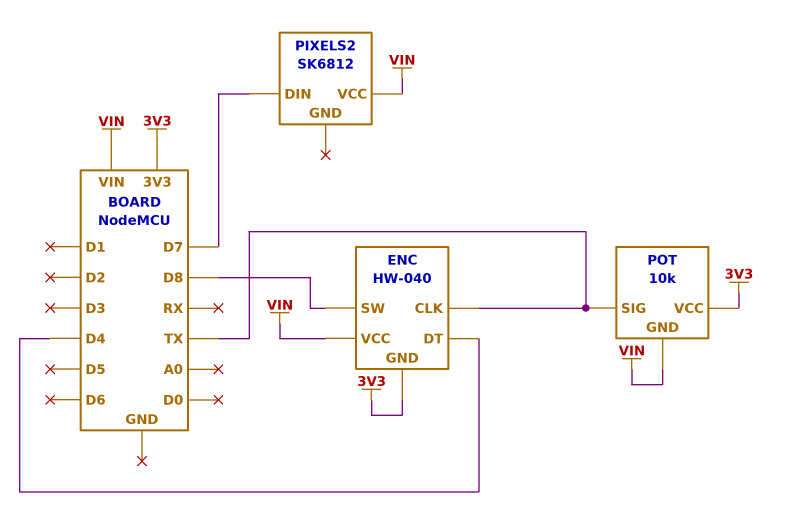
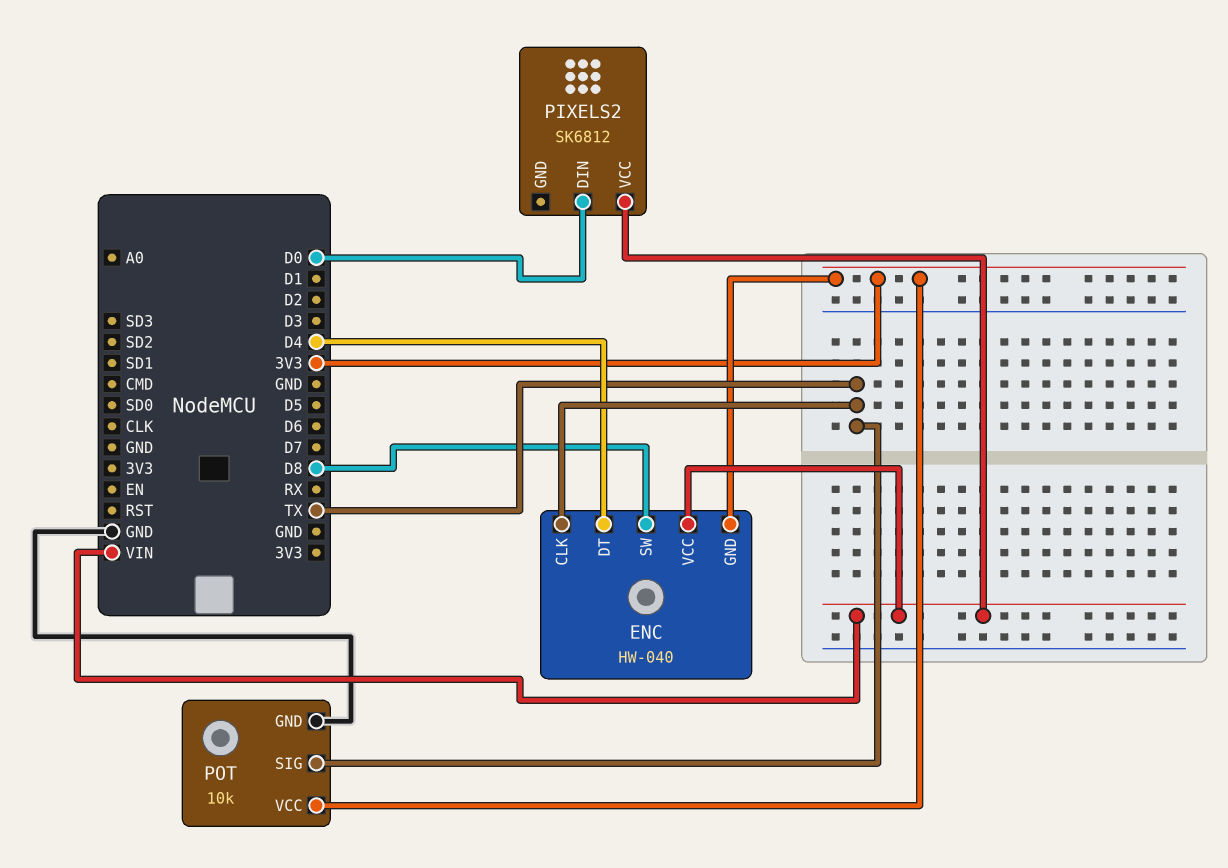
PIXELS2 pin DIN: D7 -> D0
POT pin GND: VIN -> GND

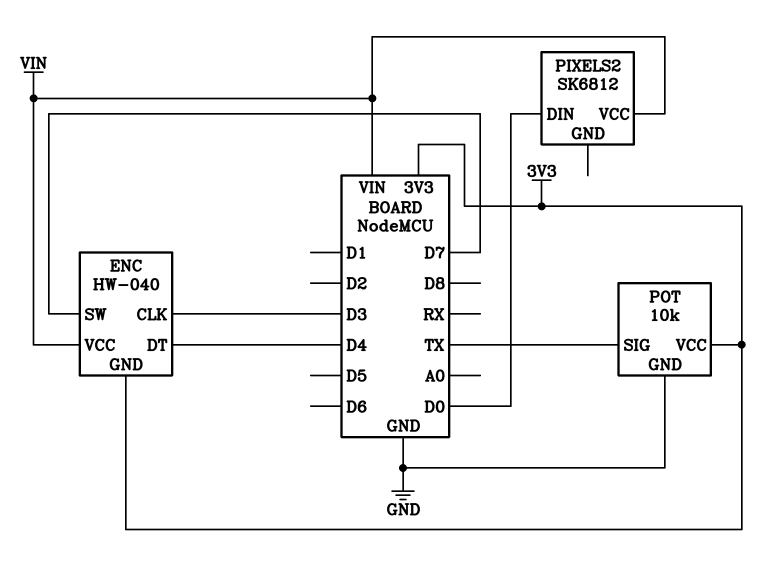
ENC pin CLK: TX -> D3
ENC pin SW: D8 -> D7

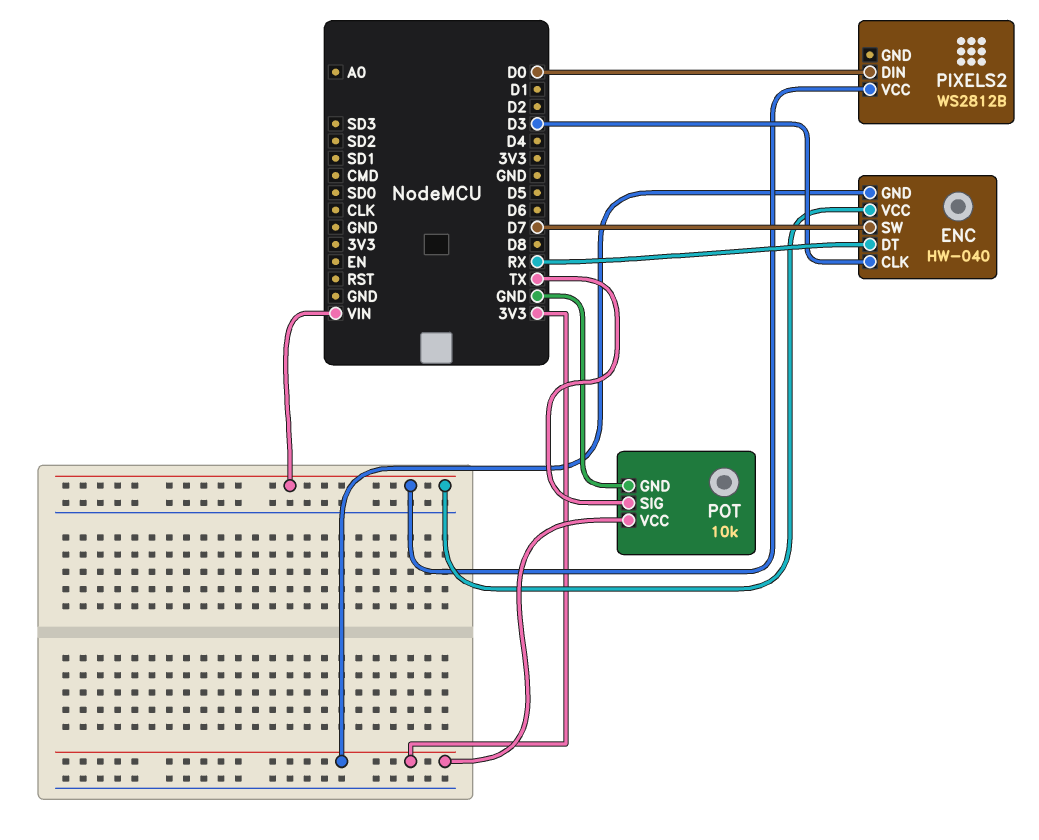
ENC pin DT: D4 -> RX
PIXELS2: SK6812 -> WS2812B

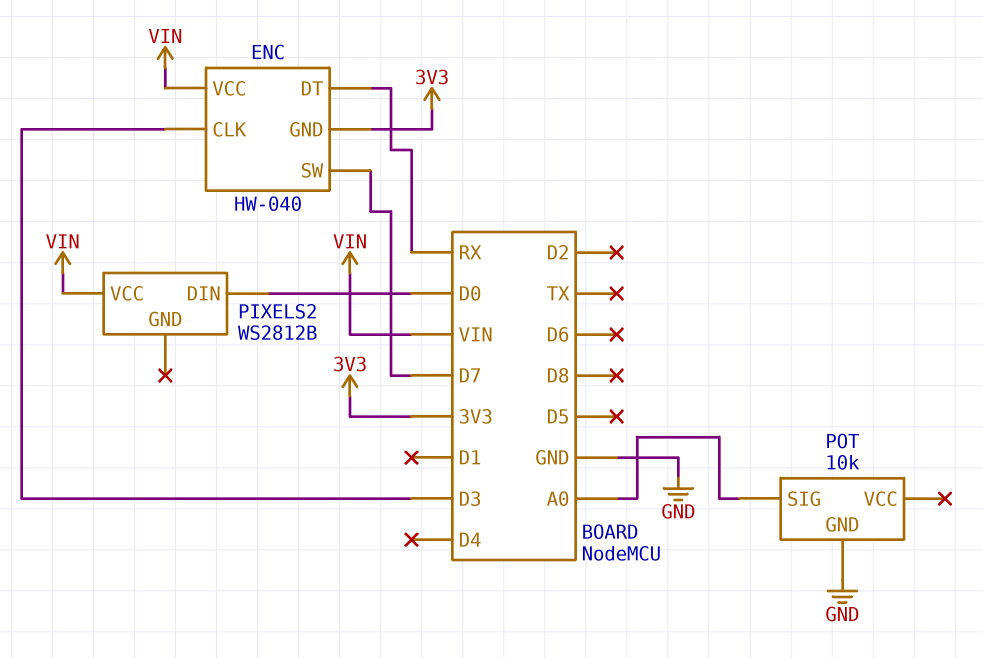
POT pin SIG: TX -> A0
POT pin VCC: 3V3 -> none

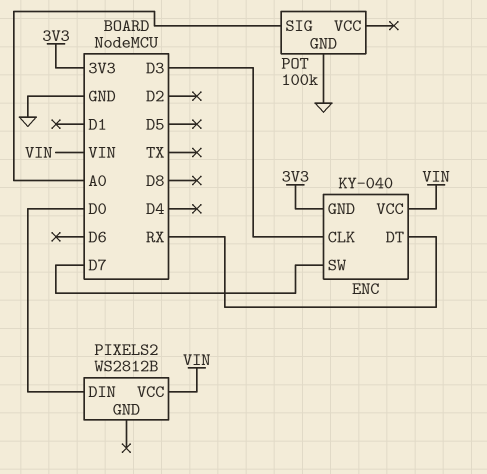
ENC: HW-040 -> KY-040
POT: 10k -> 100k

